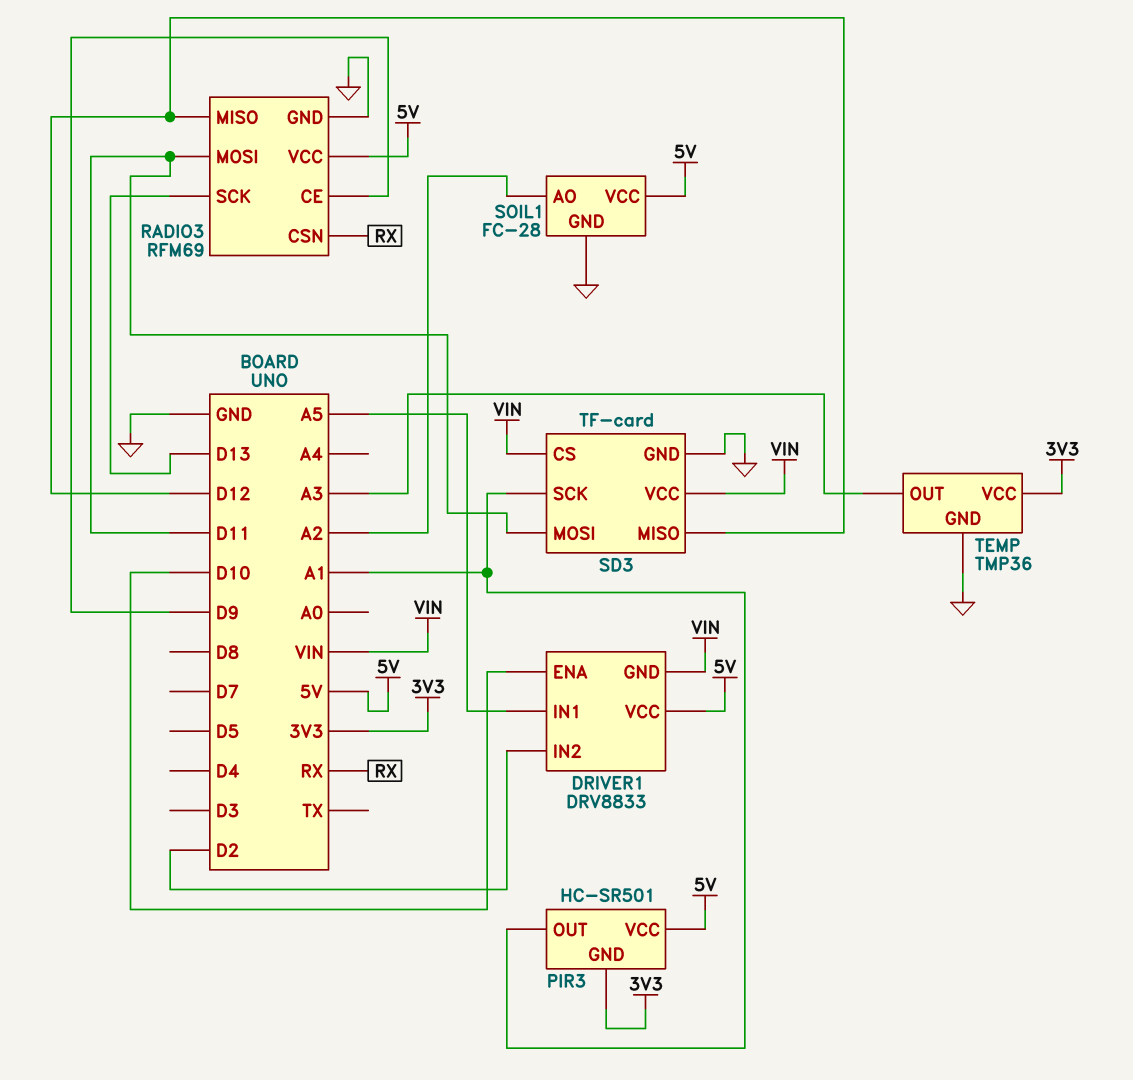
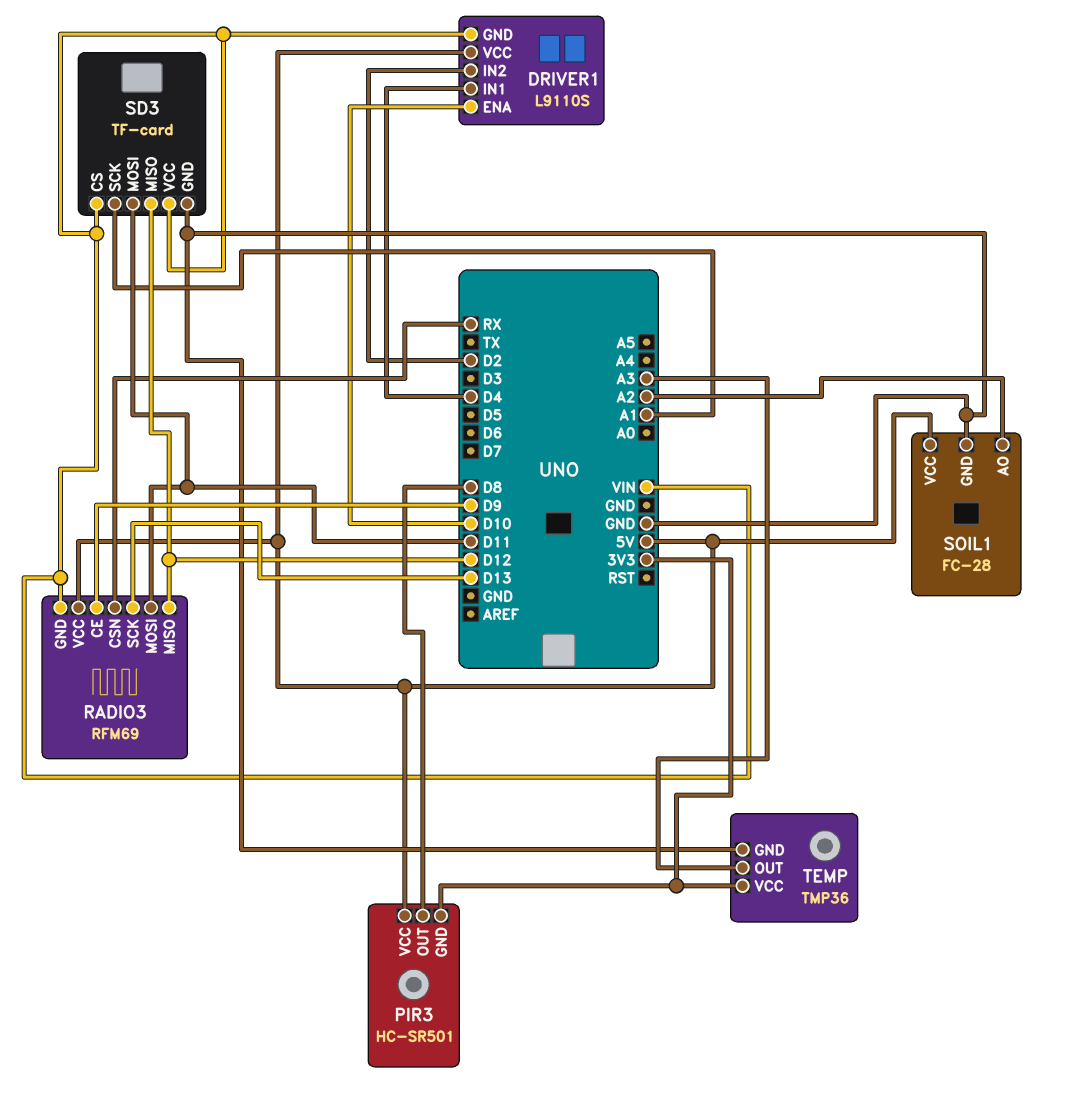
DRIVER1: DRV8833 -> L9110S
DRIVER1 pin IN1: A5 -> D4
PIR3 pin OUT: A1 -> D8
RADIO3 pin GND: GND -> VIN

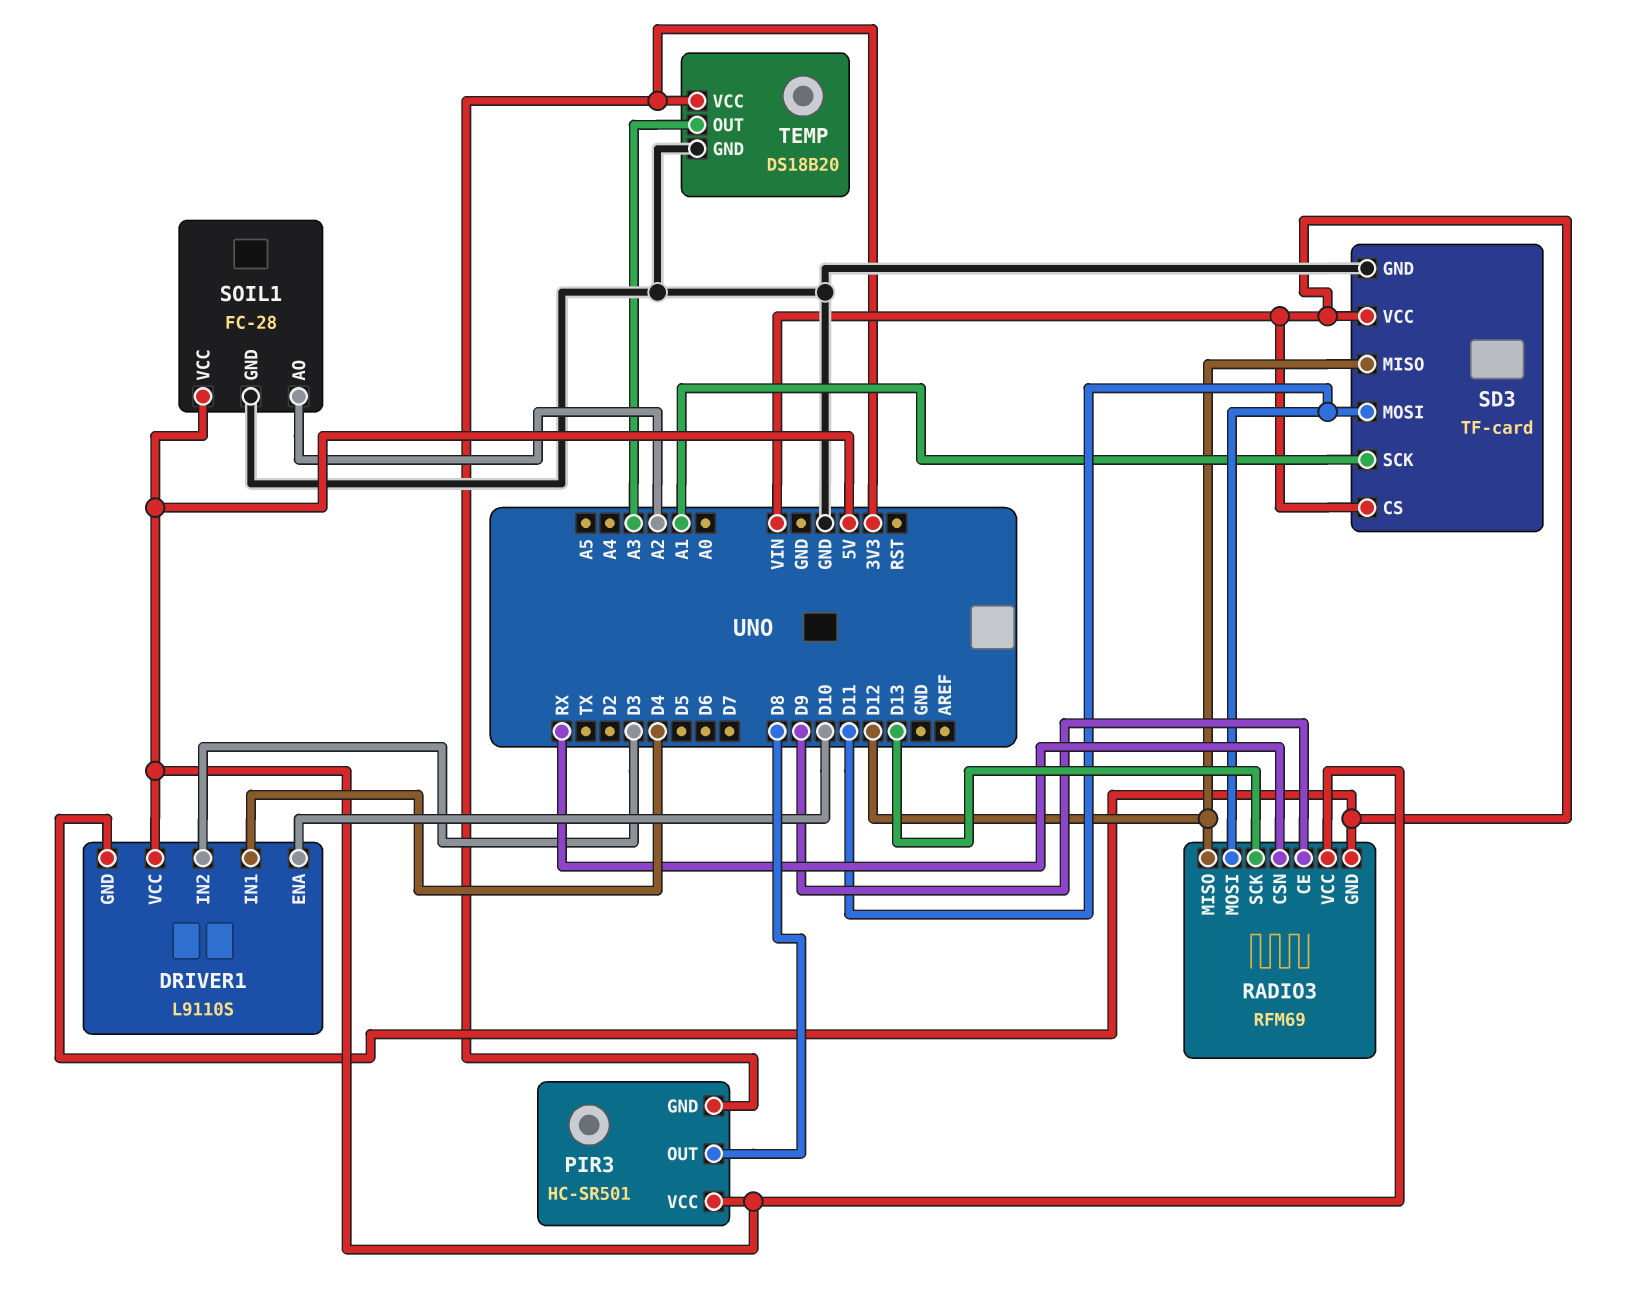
DRIVER1 pin IN2: D2 -> D3
TEMP: TMP36 -> DS18B20

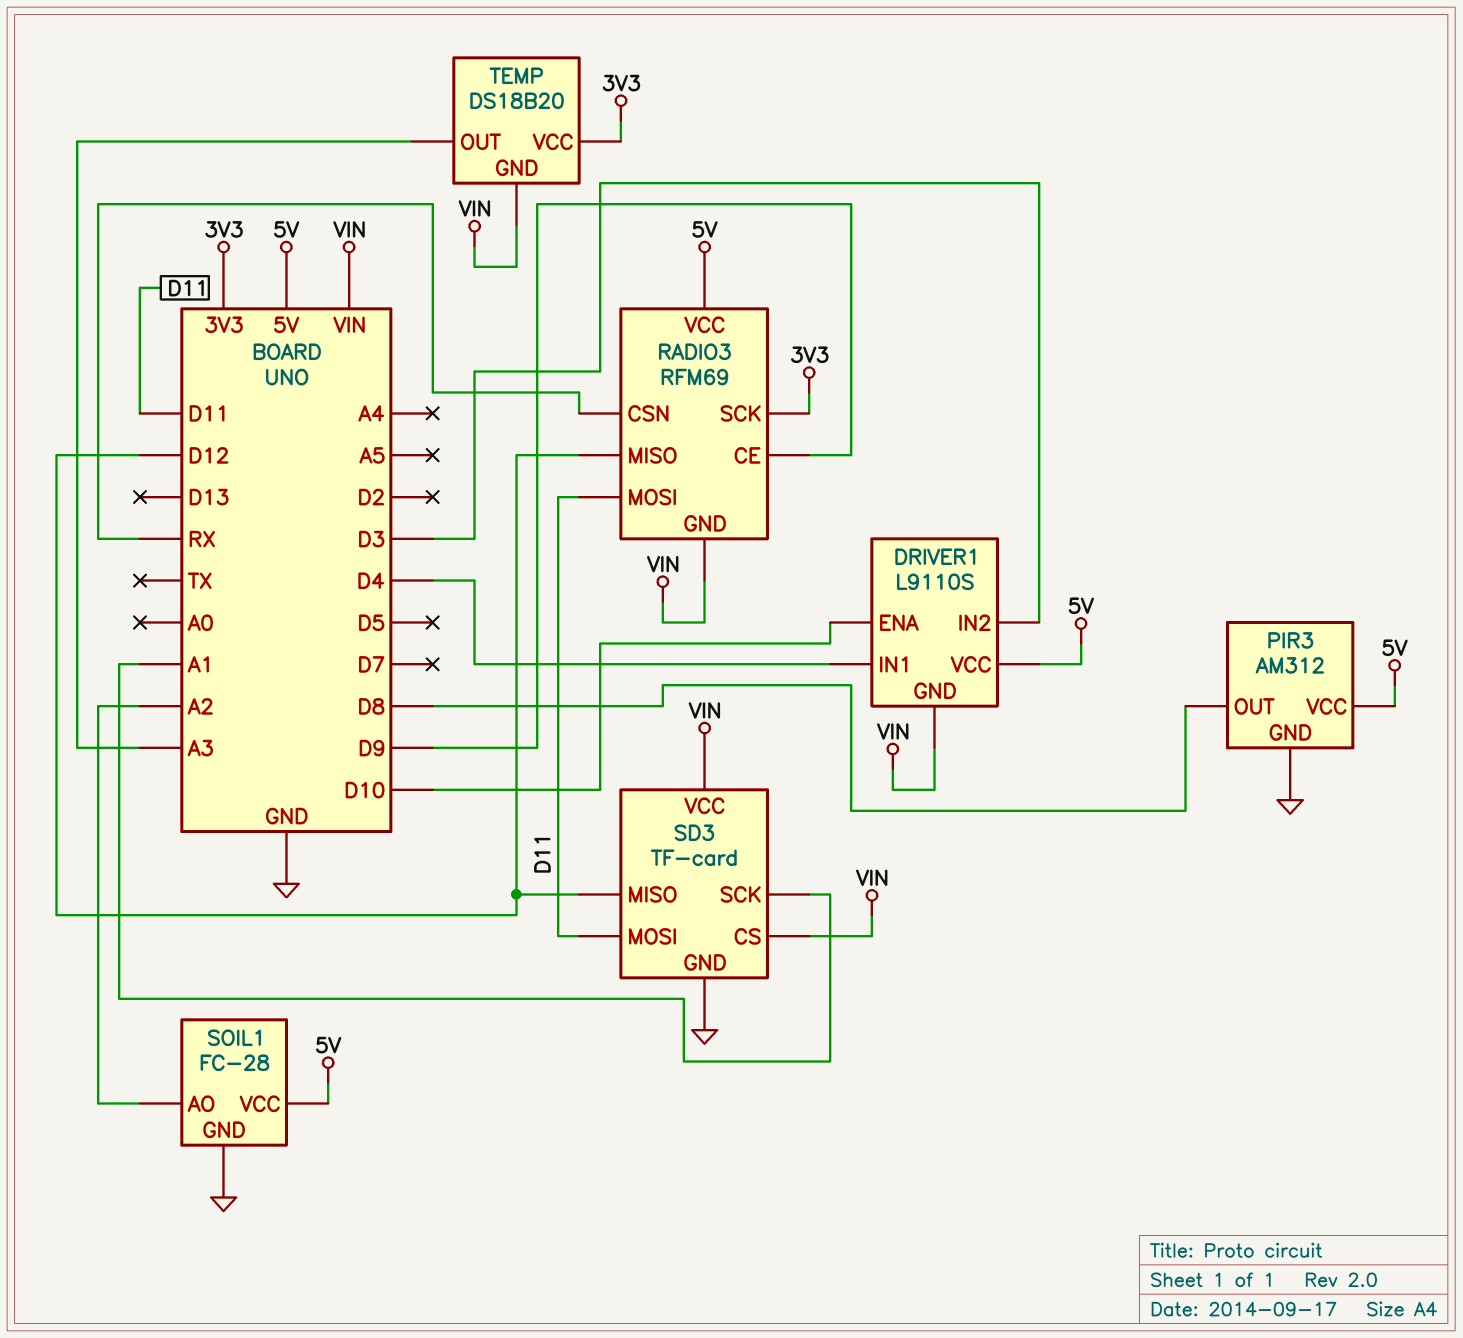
PIR3: HC-SR501 -> AM312
PIR3 pin GND: 3V3 -> GND
RADIO3 pin SCK: D13 -> 3V3
TEMP pin GND: GND -> VIN

